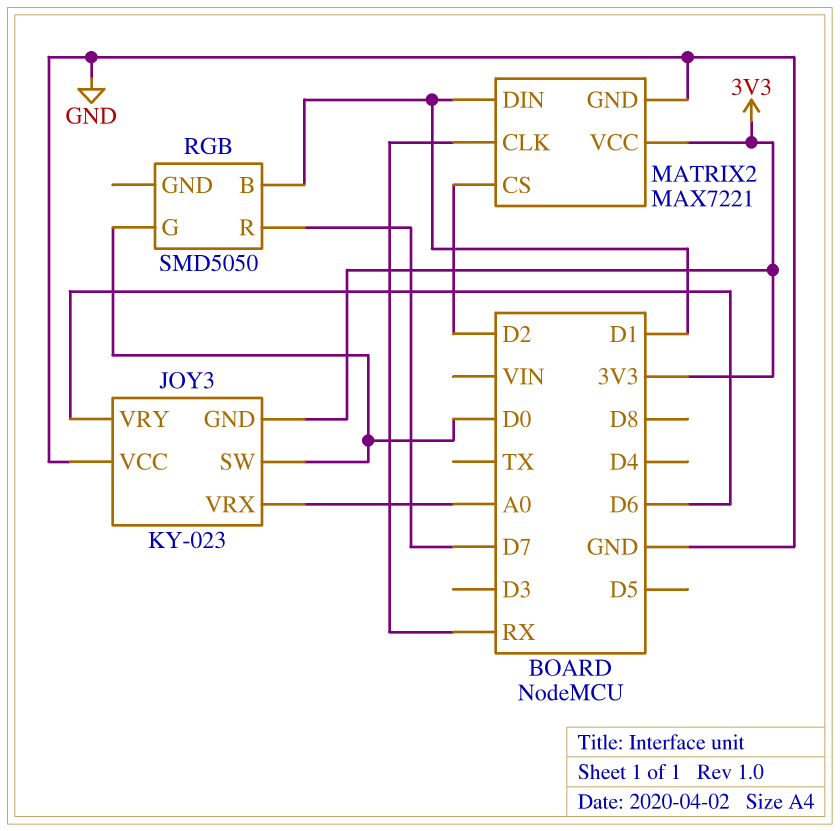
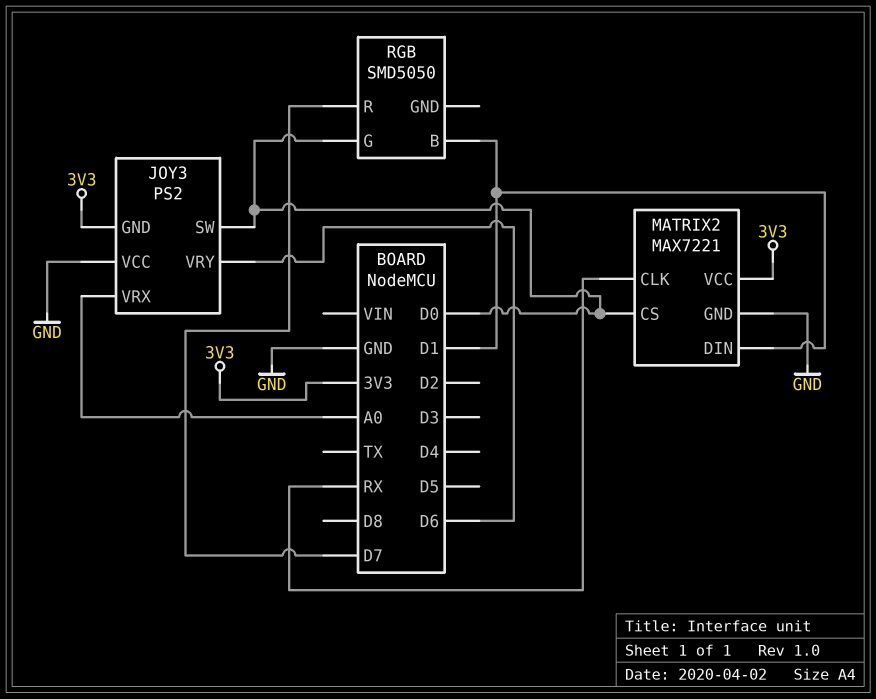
JOY3: KY-023 -> PS2
MATRIX2 pin CS: D2 -> D0

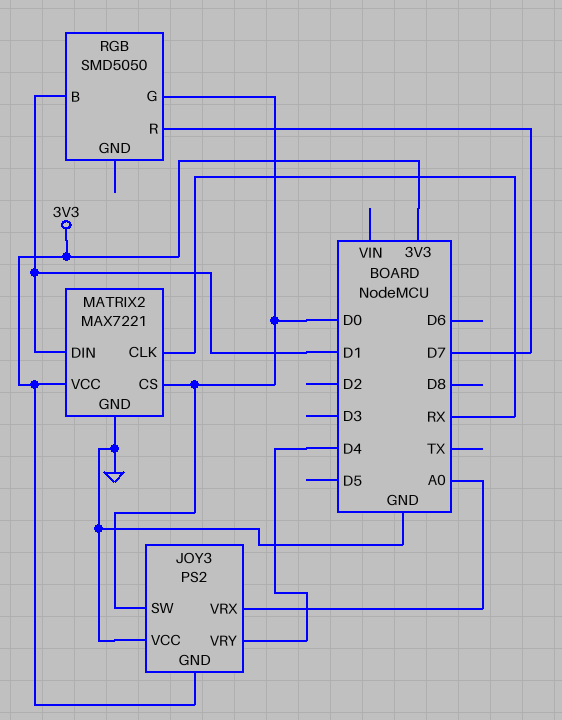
JOY3 pin VRY: D6 -> D4

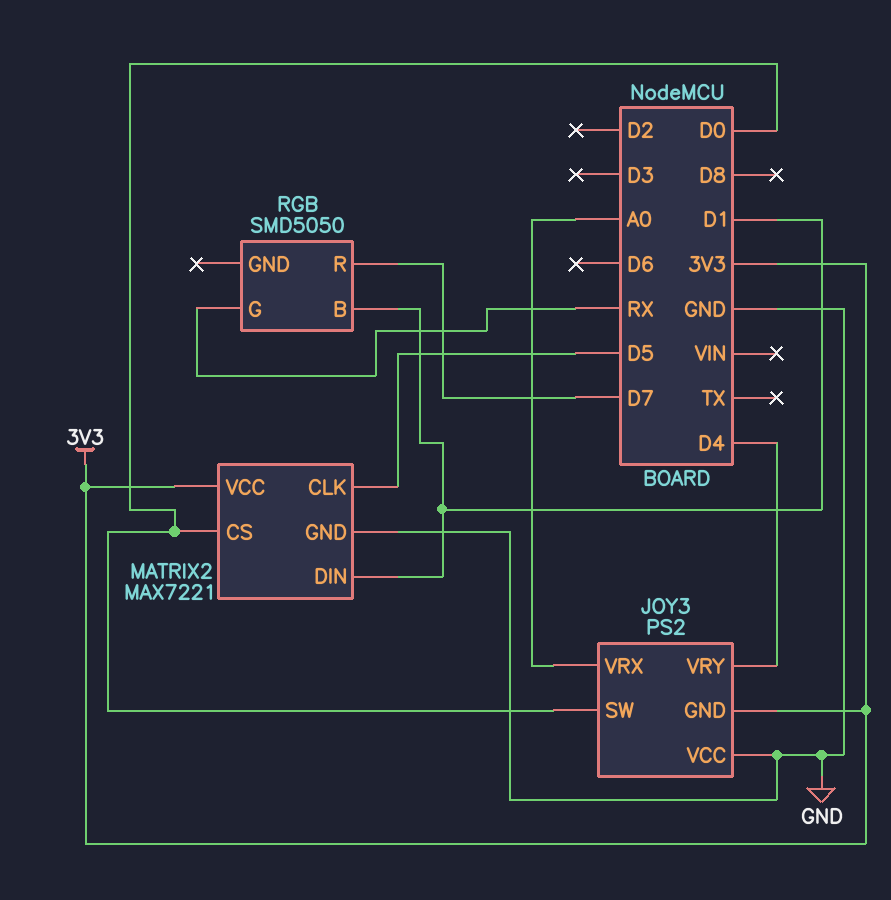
MATRIX2 pin CLK: RX -> D5
RGB pin G: D0 -> RX

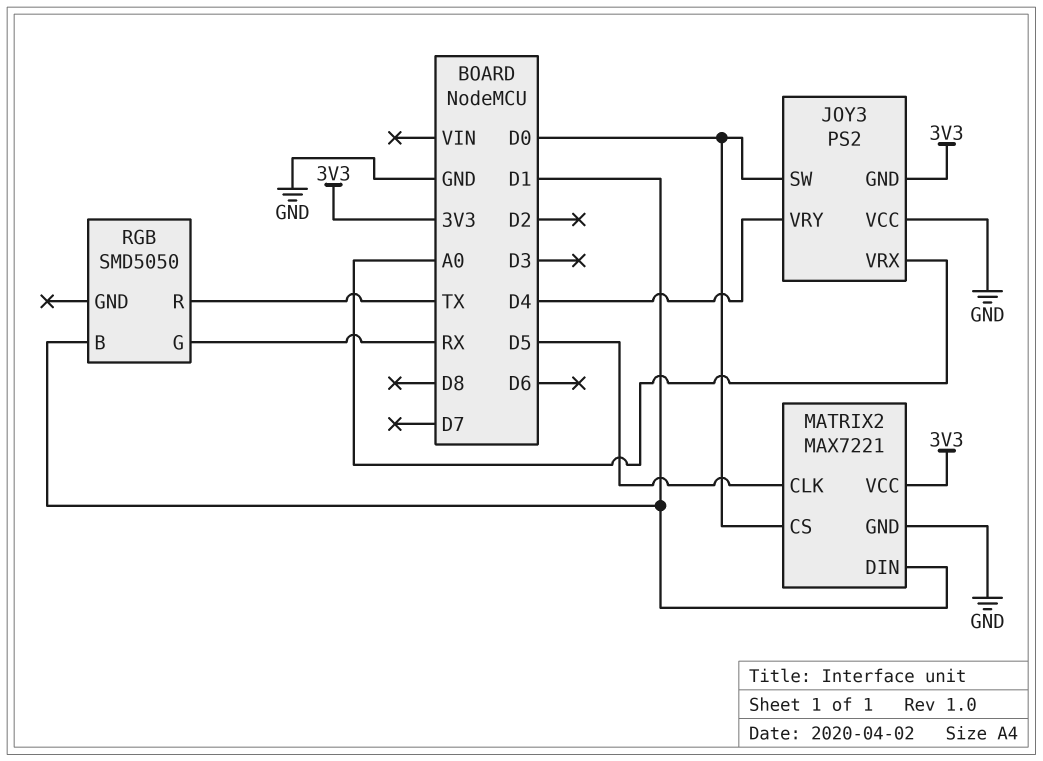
RGB pin R: D7 -> TX

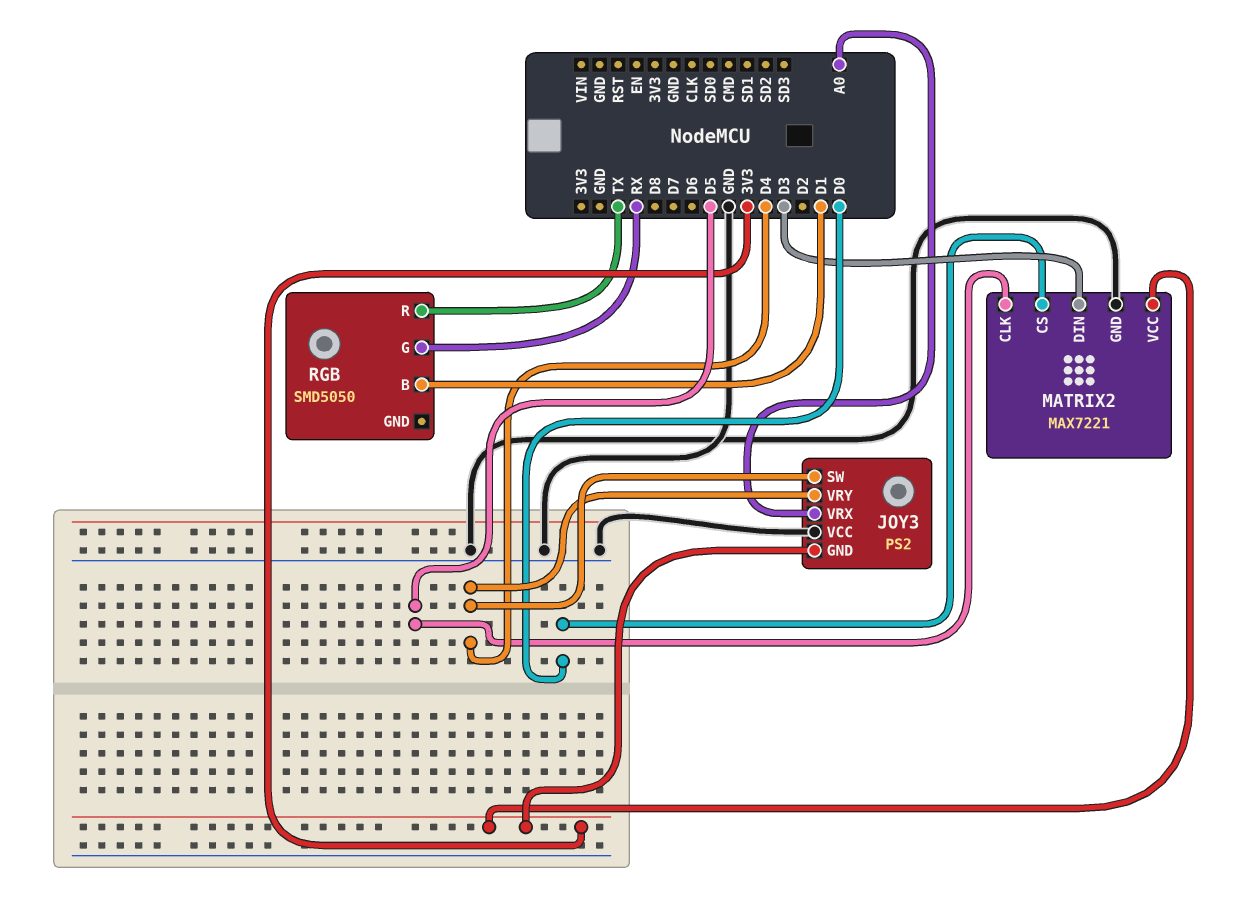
JOY3 pin SW: D0 -> D4
MATRIX2 pin DIN: D1 -> D3

